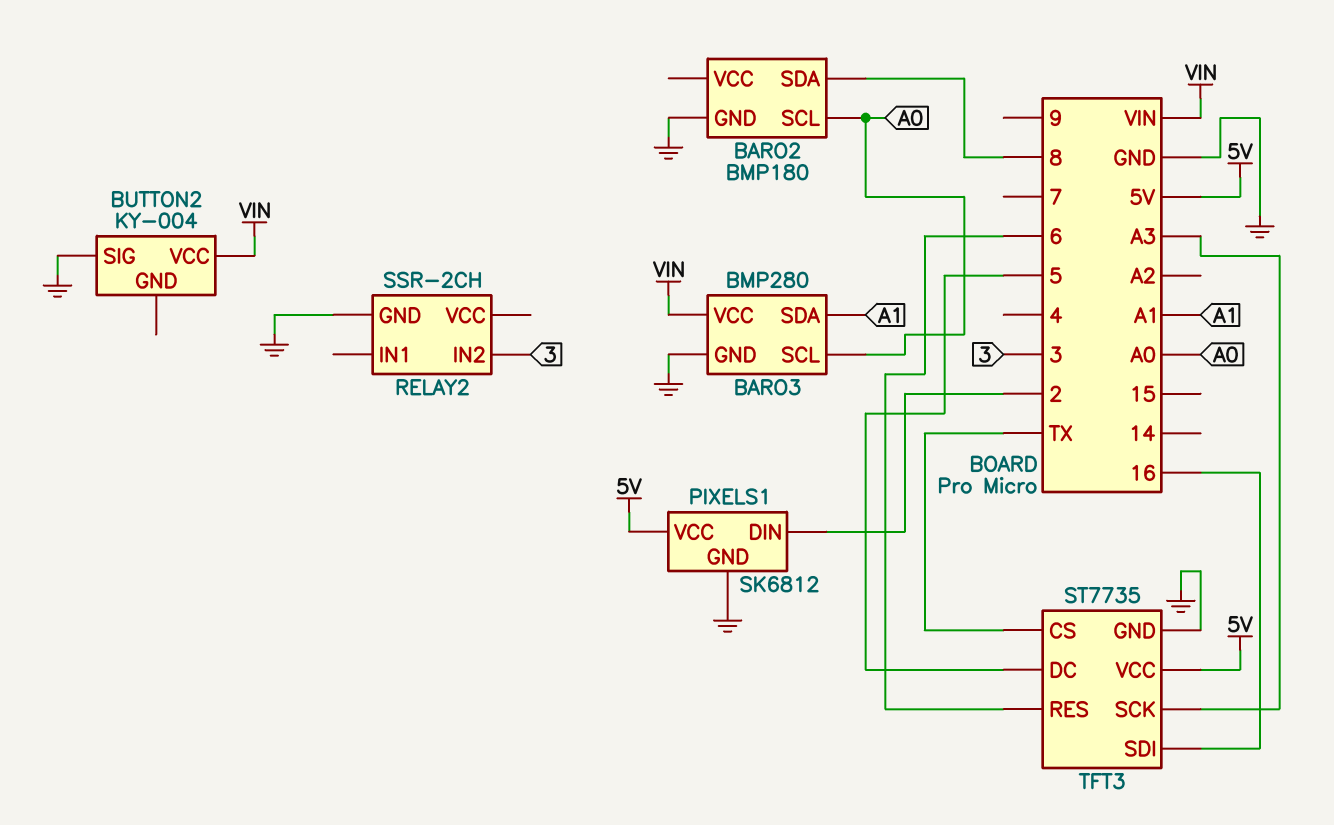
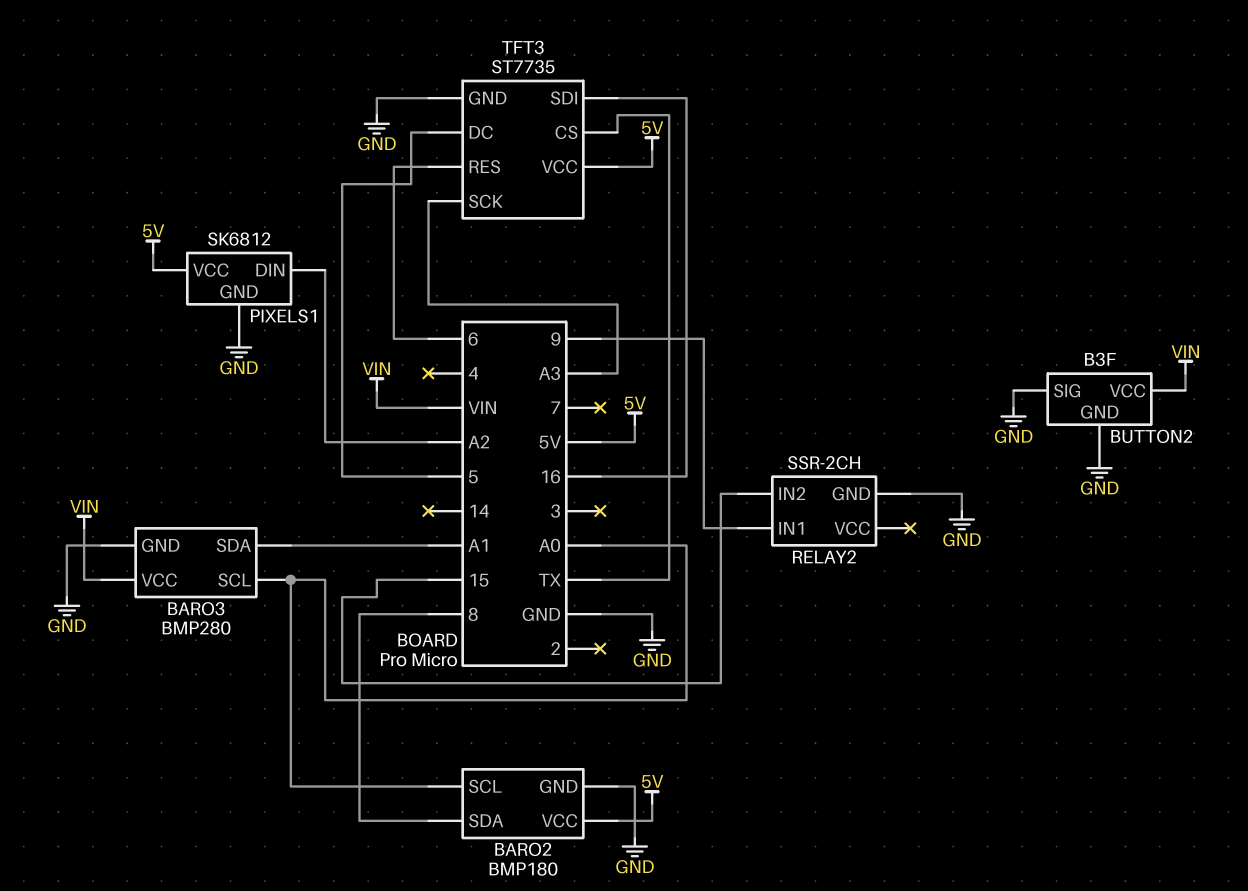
BARO2 pin VCC: none -> 5V
BUTTON2: KY-004 -> B3F
BUTTON2 pin GND: none -> GND
PIXELS1 pin DIN: 2 -> A2
RELAY2 pin IN1: none -> 9
RELAY2 pin IN2: 3 -> 15

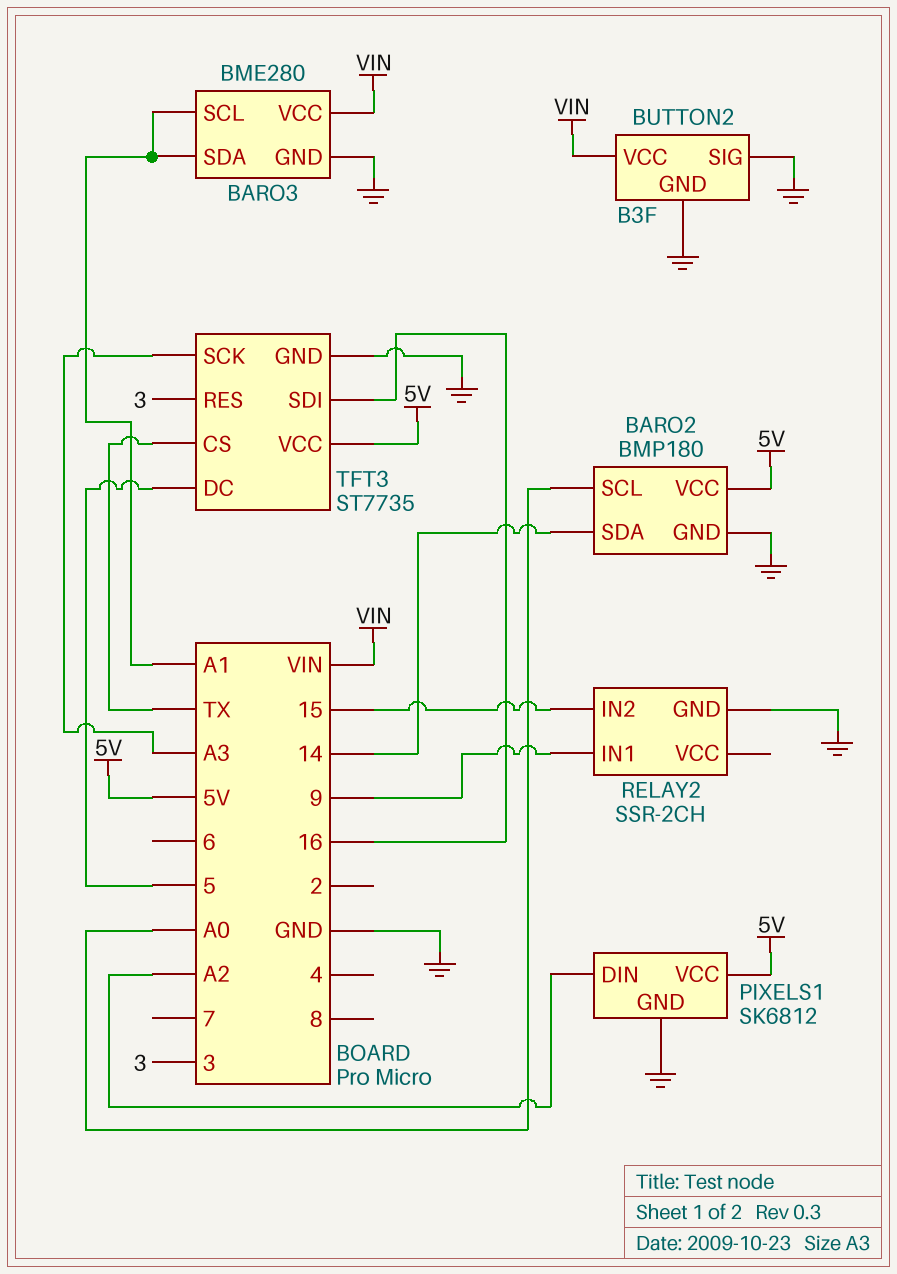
BARO2 pin SDA: 8 -> 14
BARO3: BMP280 -> BME280
BARO3 pin SCL: A0 -> A1
TFT3 pin RES: 6 -> 3

